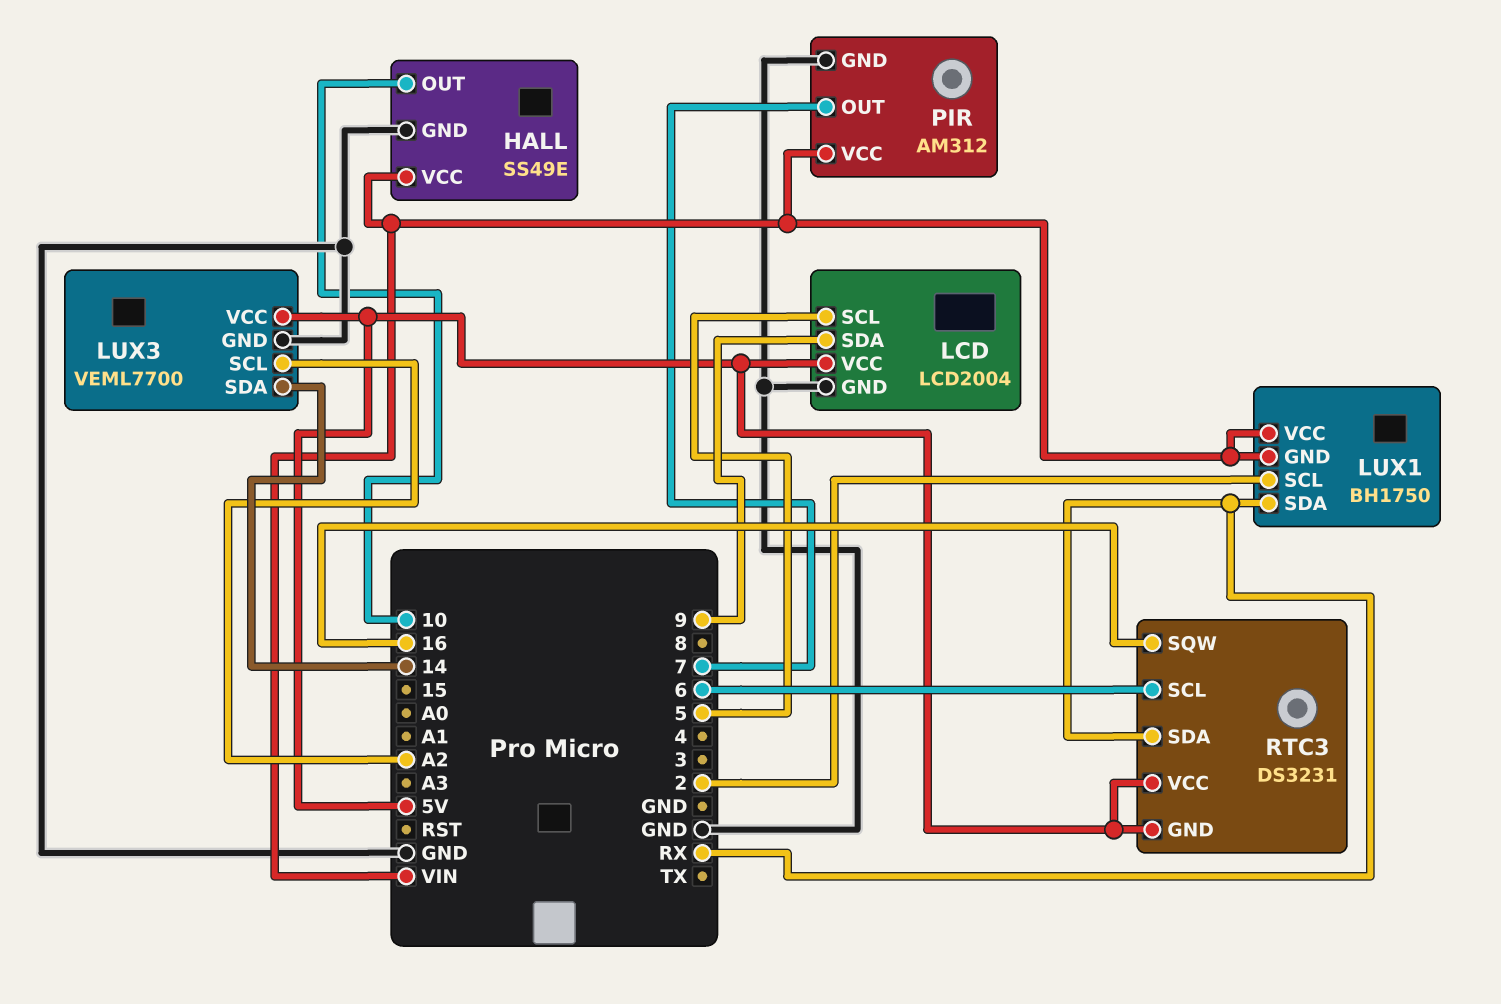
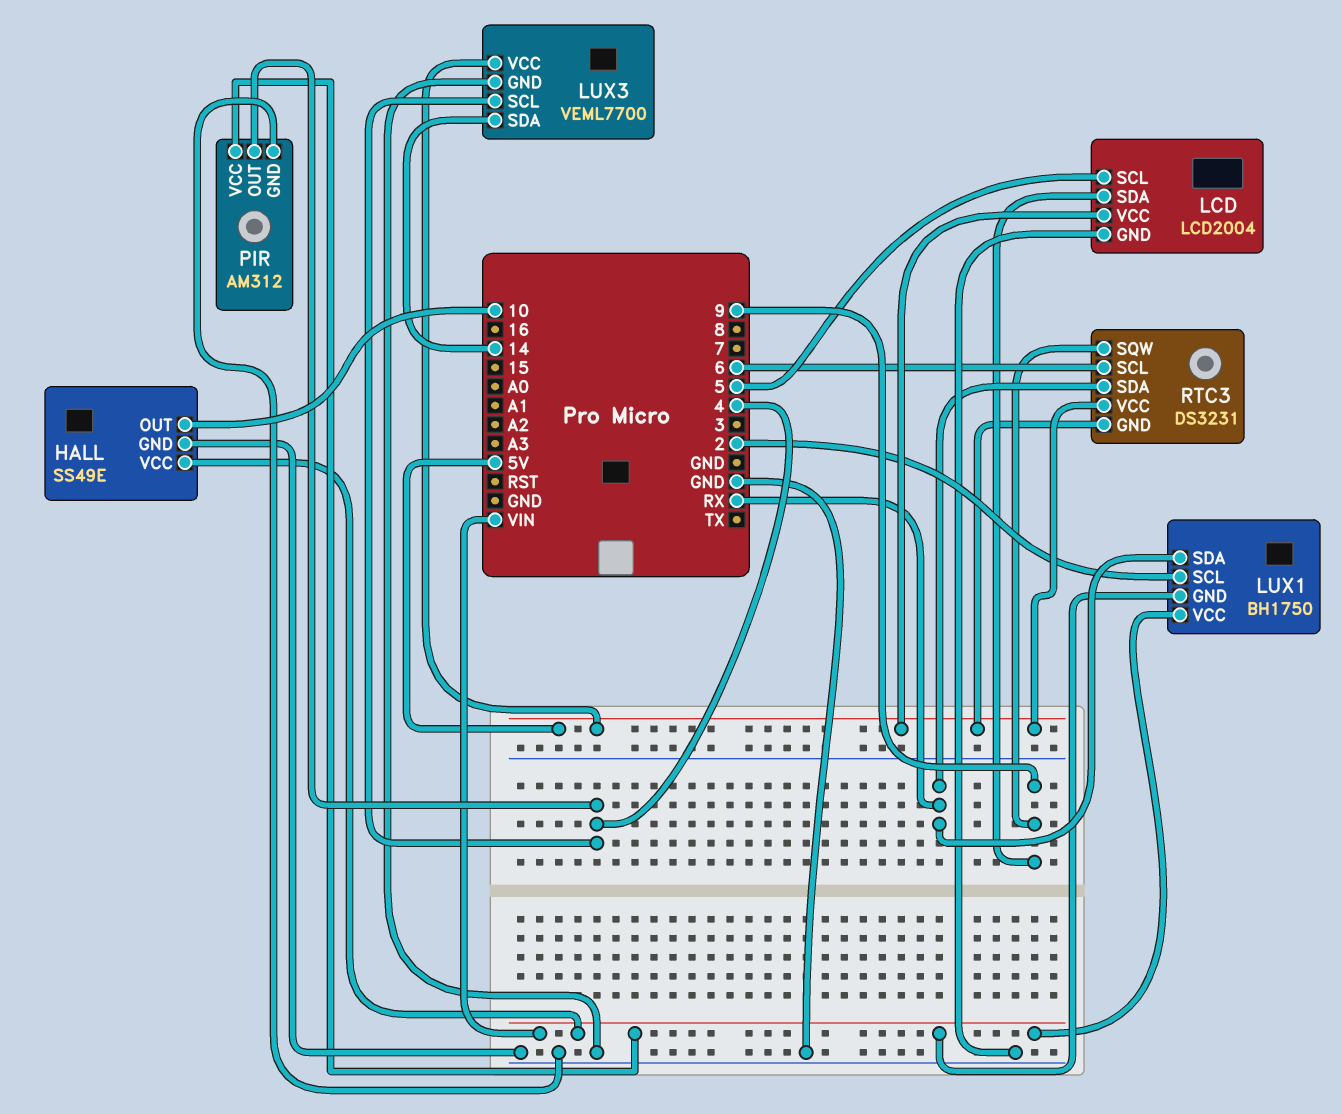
LUX3 pin SCL: A2 -> 4
PIR pin OUT: 7 -> 4
RTC3 pin SQW: 16 -> 9

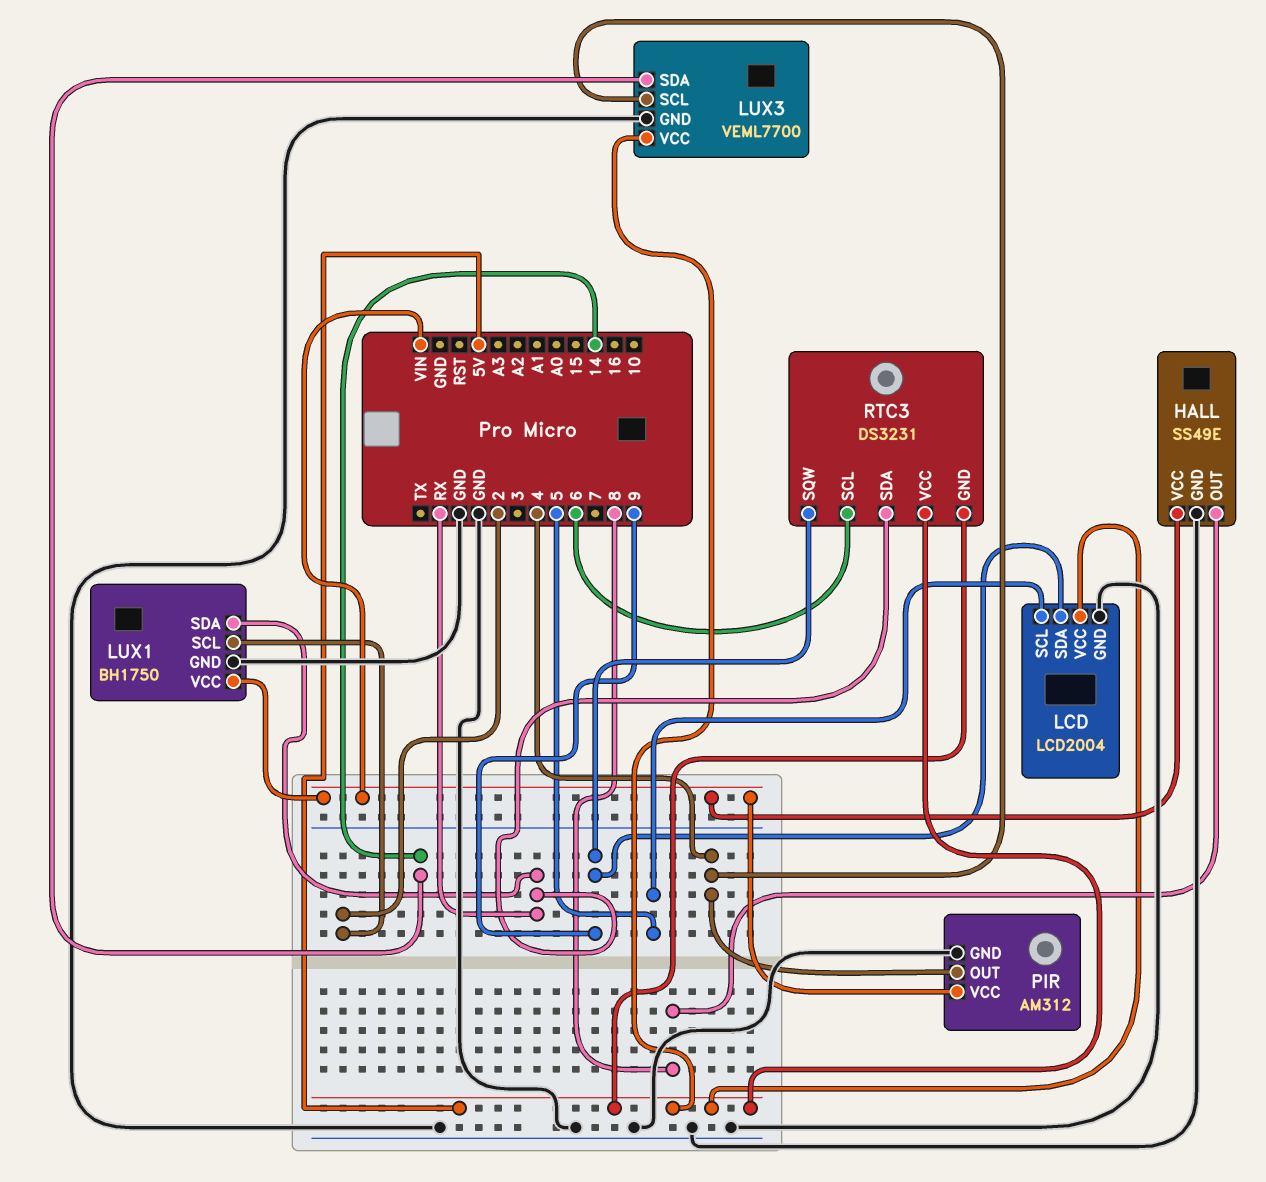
HALL pin OUT: 10 -> 8
LUX1 pin GND: VIN -> GND

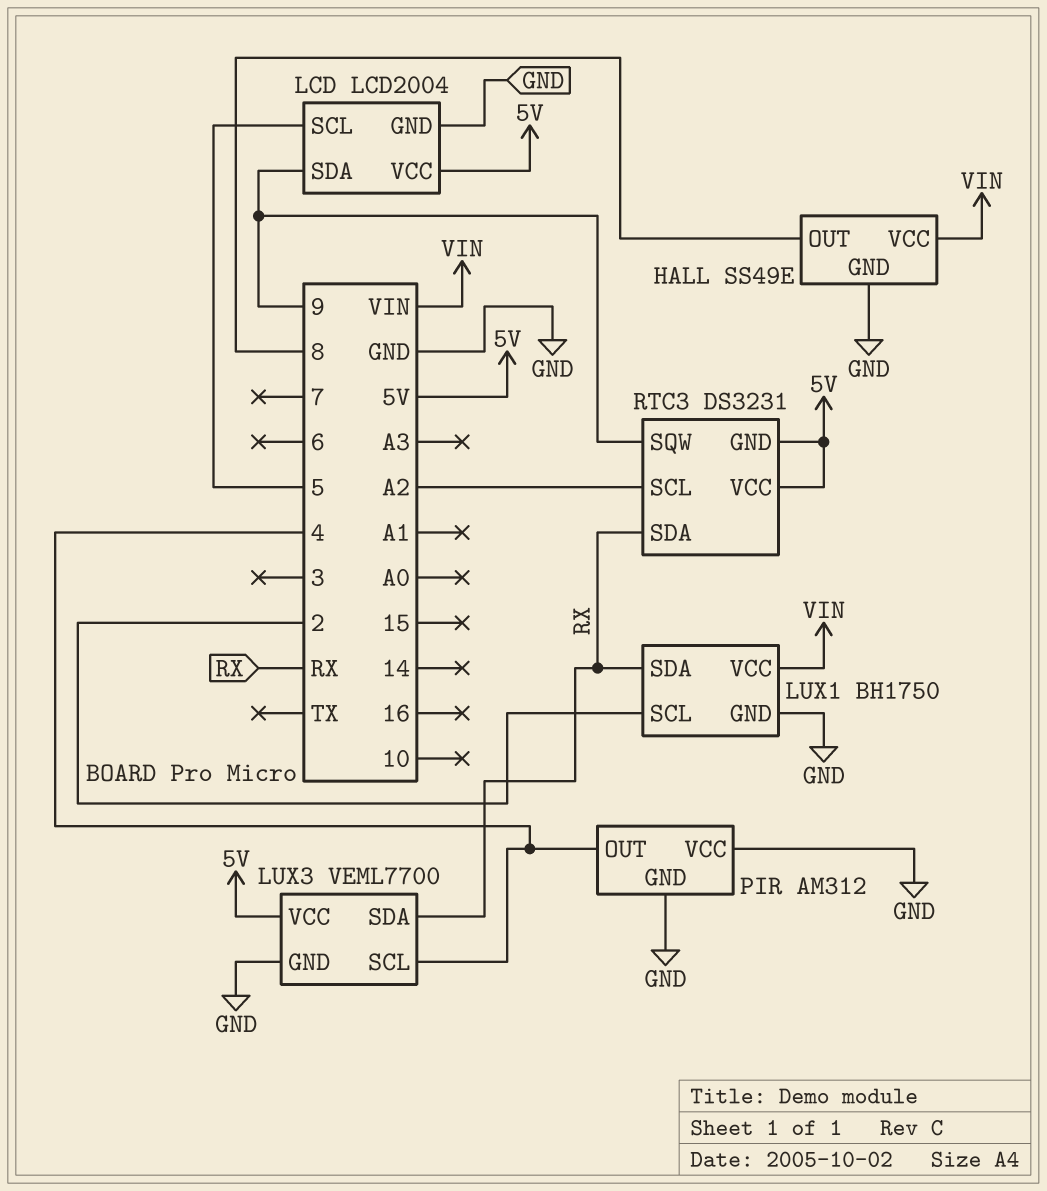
LUX3 pin SDA: 14 -> RX
PIR pin VCC: VIN -> GND
RTC3 pin SCL: 6 -> A2

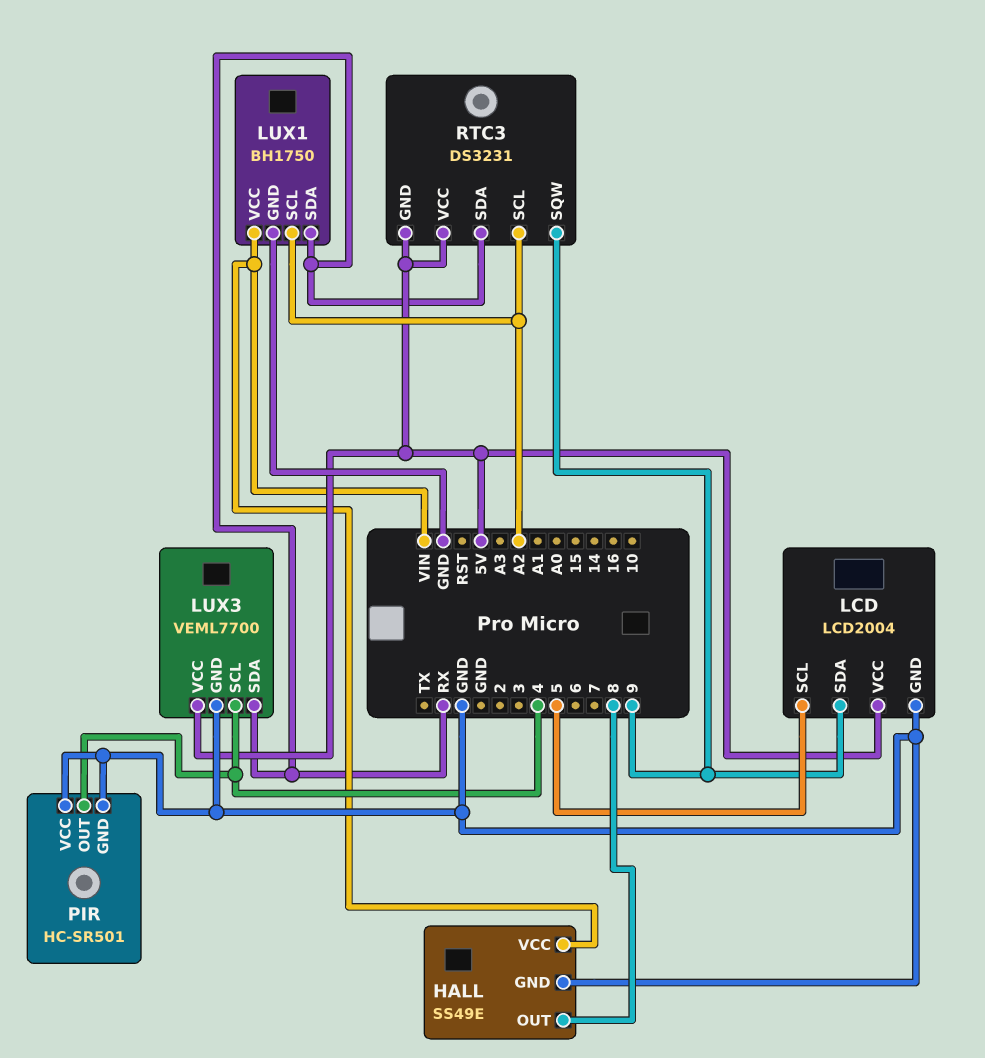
LUX1 pin SCL: 2 -> A2
PIR: AM312 -> HC-SR501

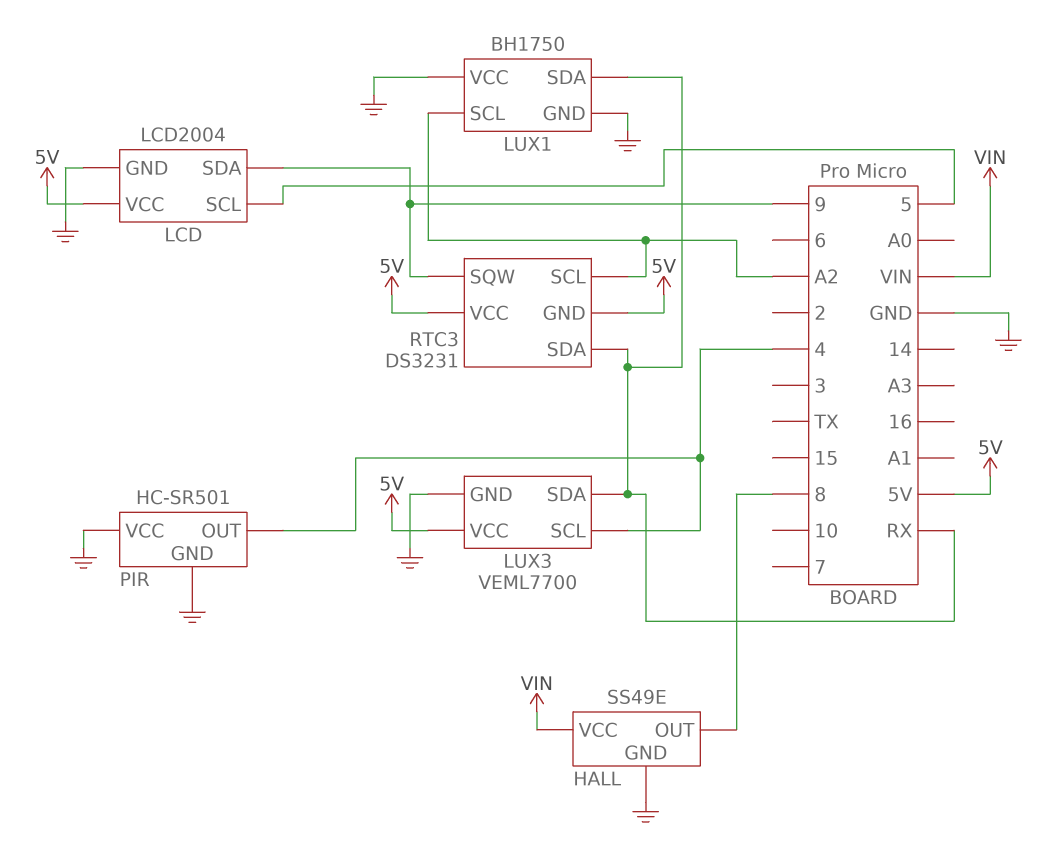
LUX1 pin VCC: VIN -> GND

